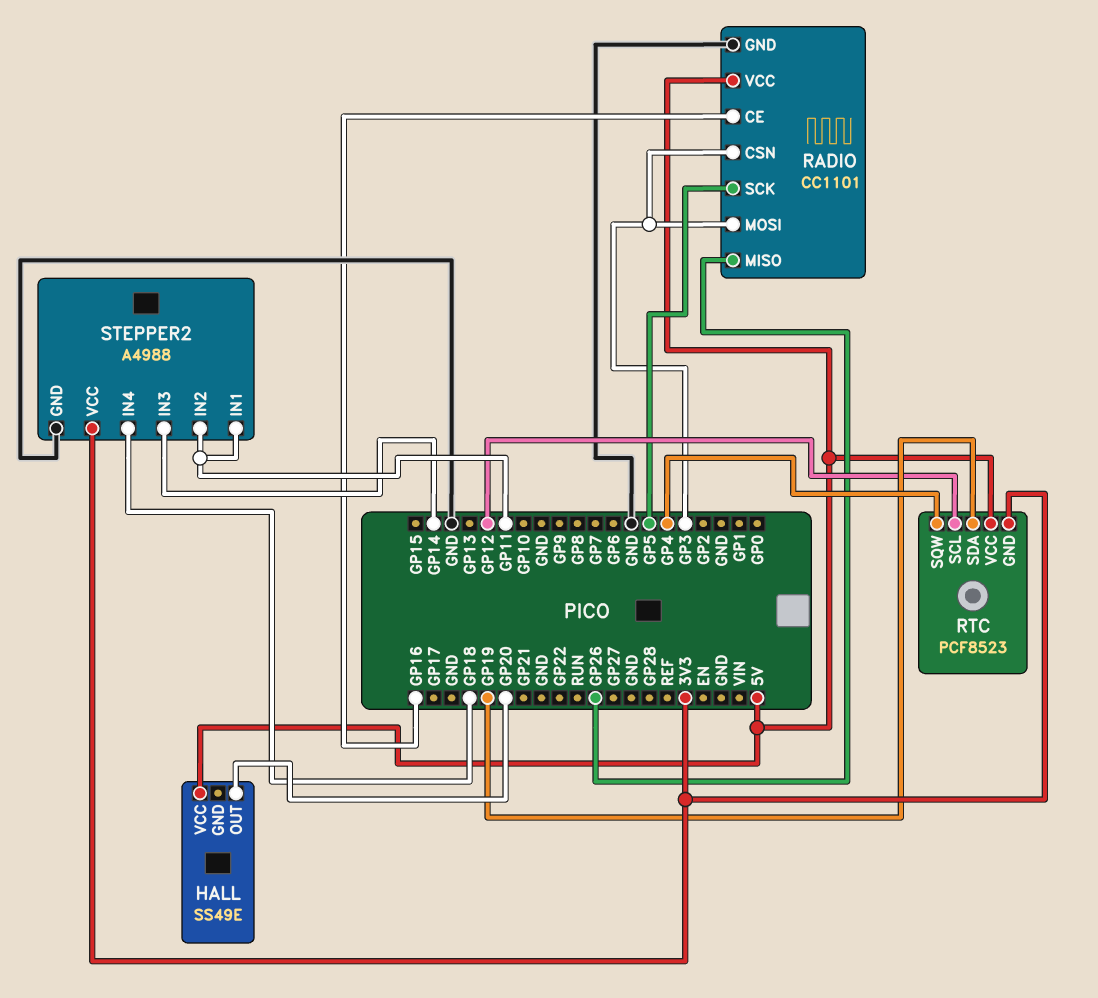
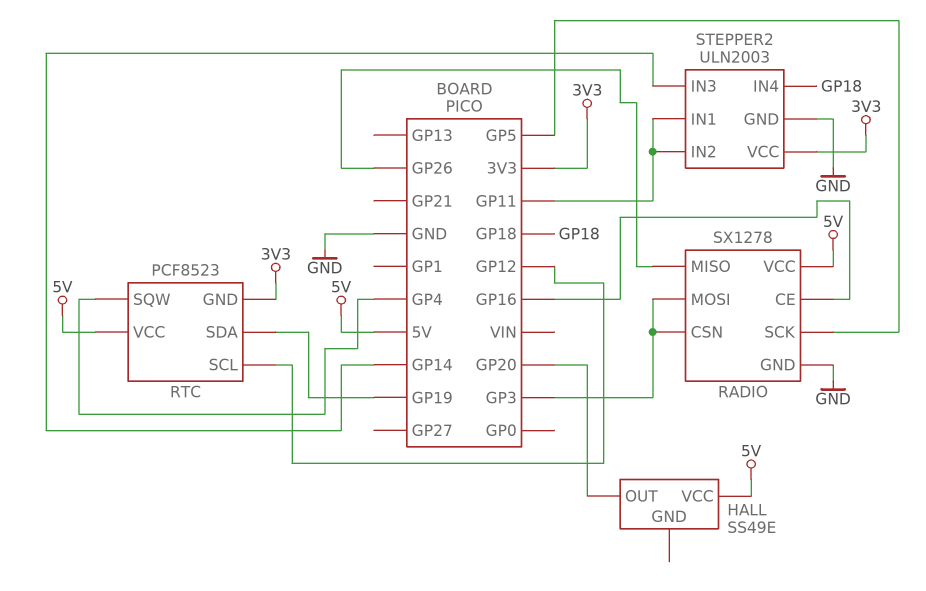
RADIO: CC1101 -> SX1278
STEPPER2: A4988 -> ULN2003

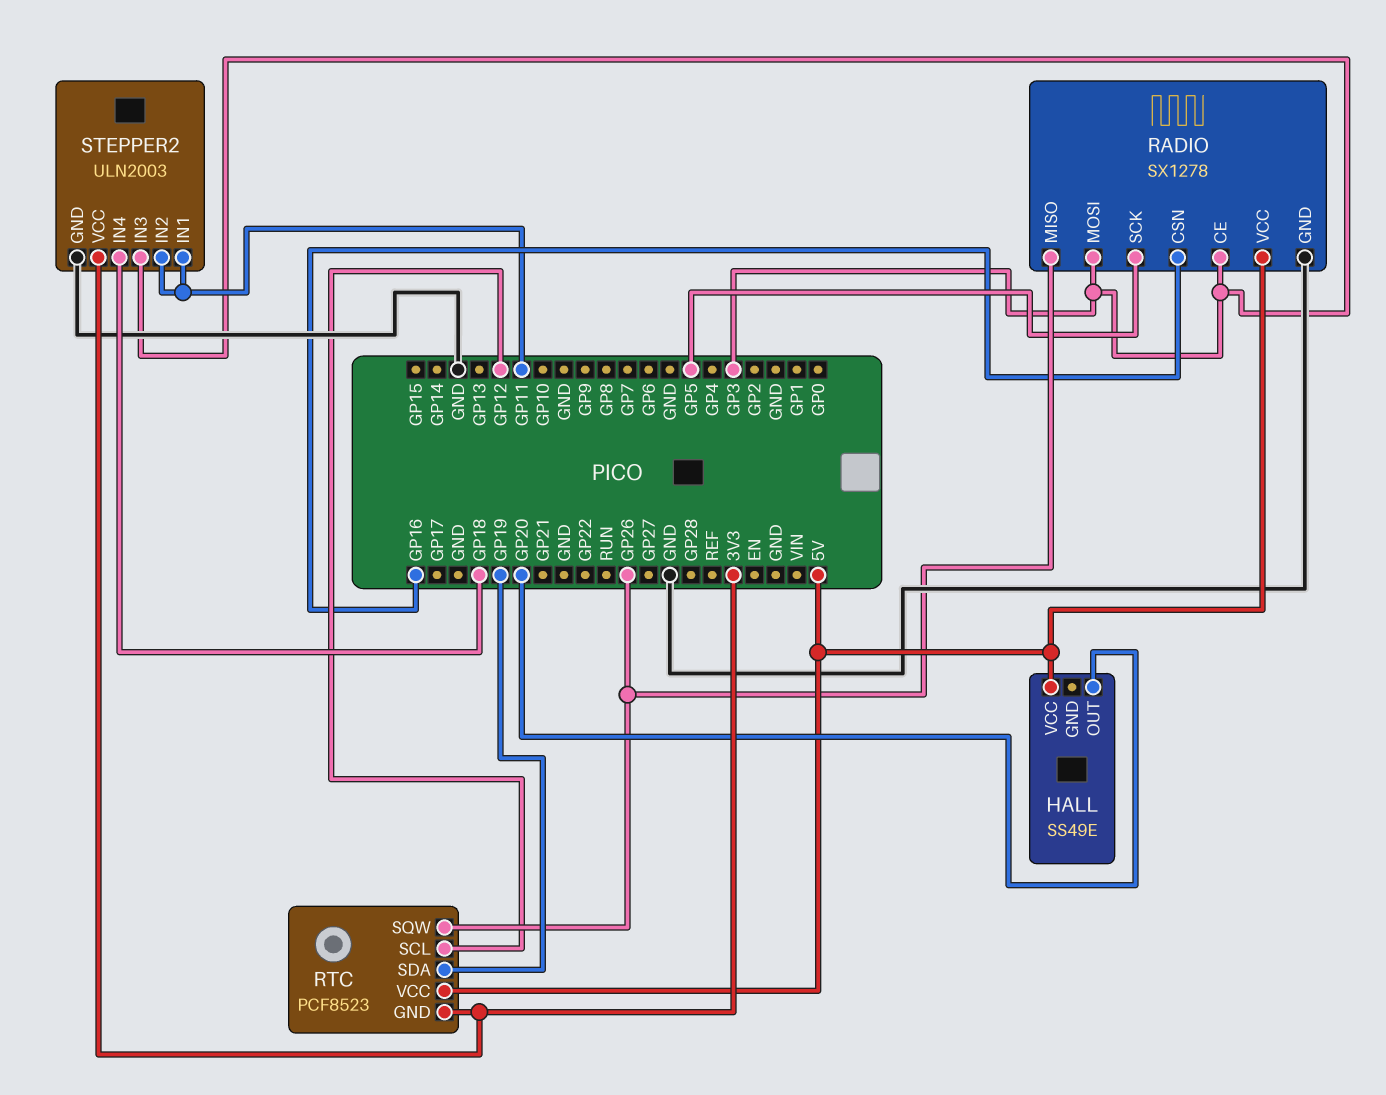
RADIO pin CE: GP16 -> GP3
RADIO pin CSN: GP3 -> GP16
RTC pin SQW: GP4 -> GP26
STEPPER2 pin IN3: GP14 -> GP3

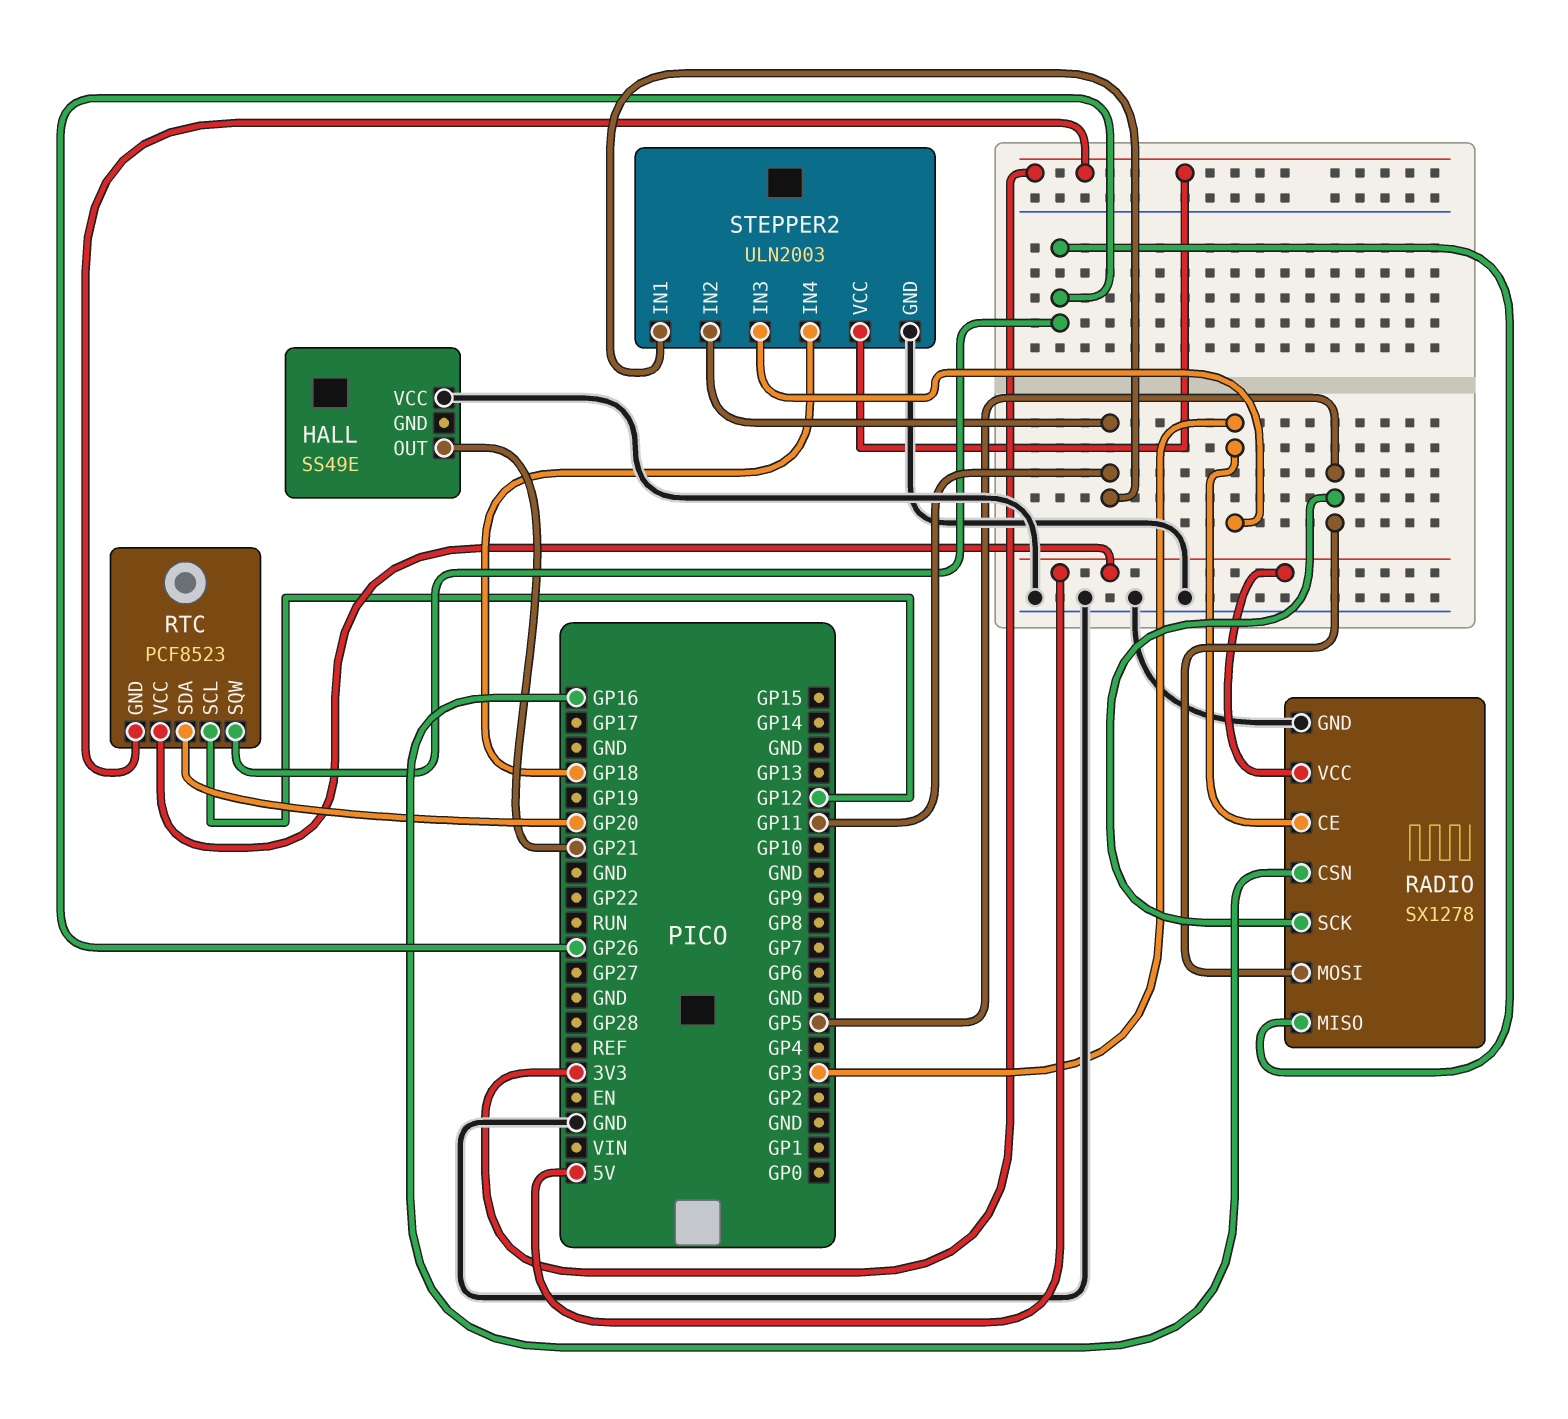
HALL pin OUT: GP20 -> GP21
HALL pin VCC: 5V -> GND
RADIO pin MOSI: GP3 -> GP5
RTC pin SDA: GP19 -> GP20

